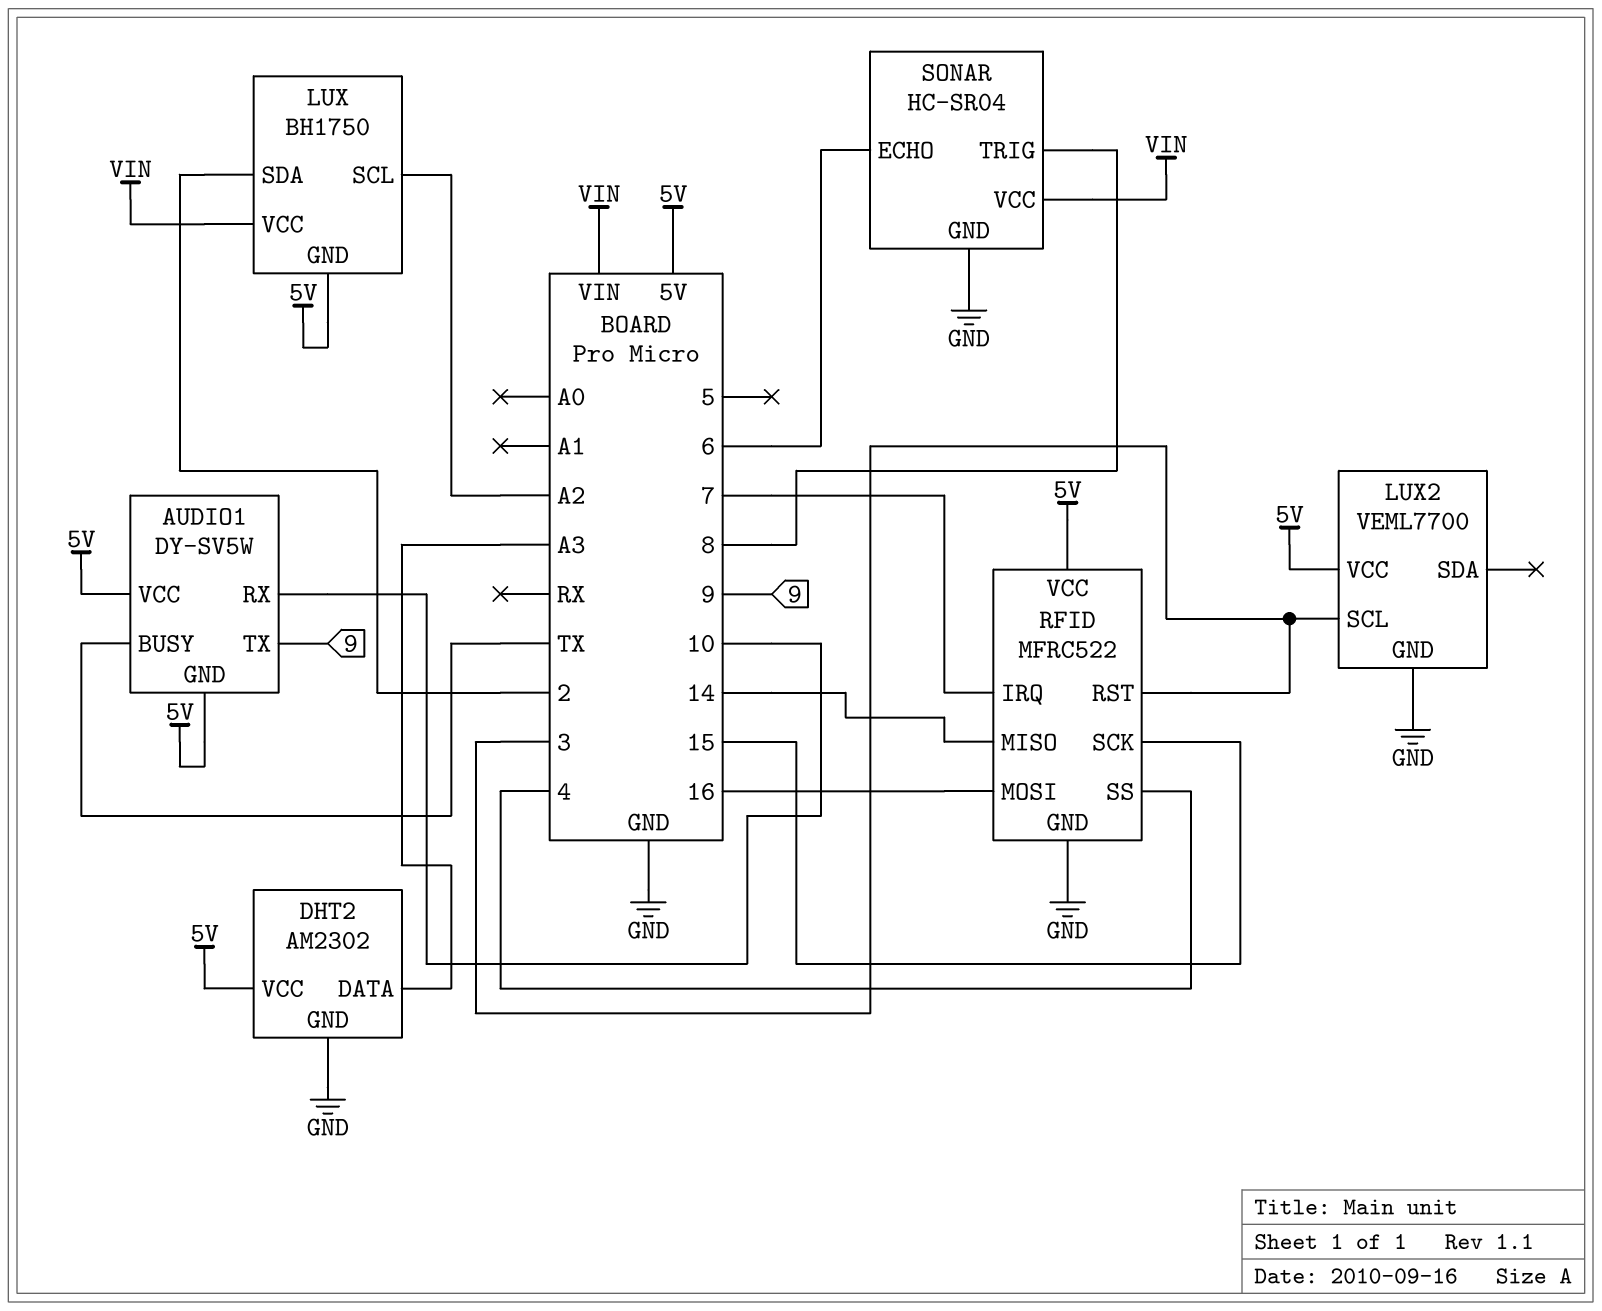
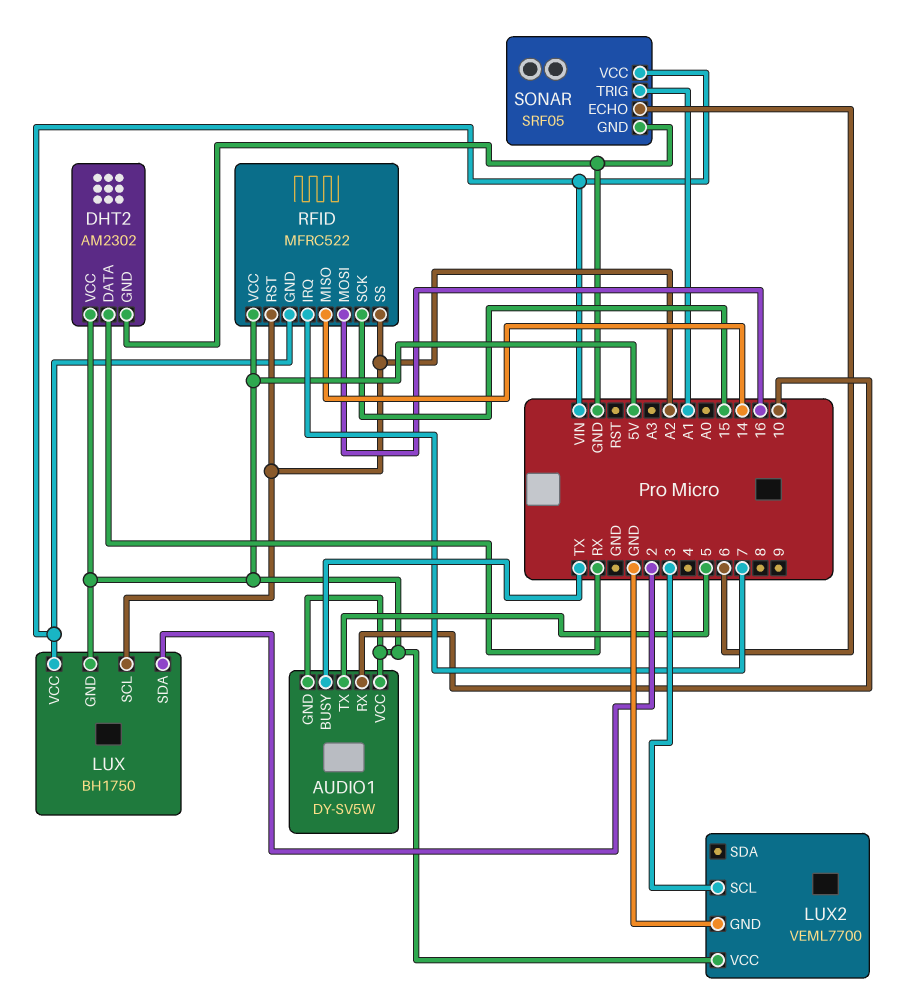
AUDIO1 pin TX: 9 -> 5
DHT2 pin DATA: A3 -> RX
RFID pin GND: GND -> VIN
RFID pin RST: 3 -> A2
RFID pin SS: 4 -> A2
SONAR: HC-SR04 -> SRF05
SONAR pin TRIG: 8 -> A1

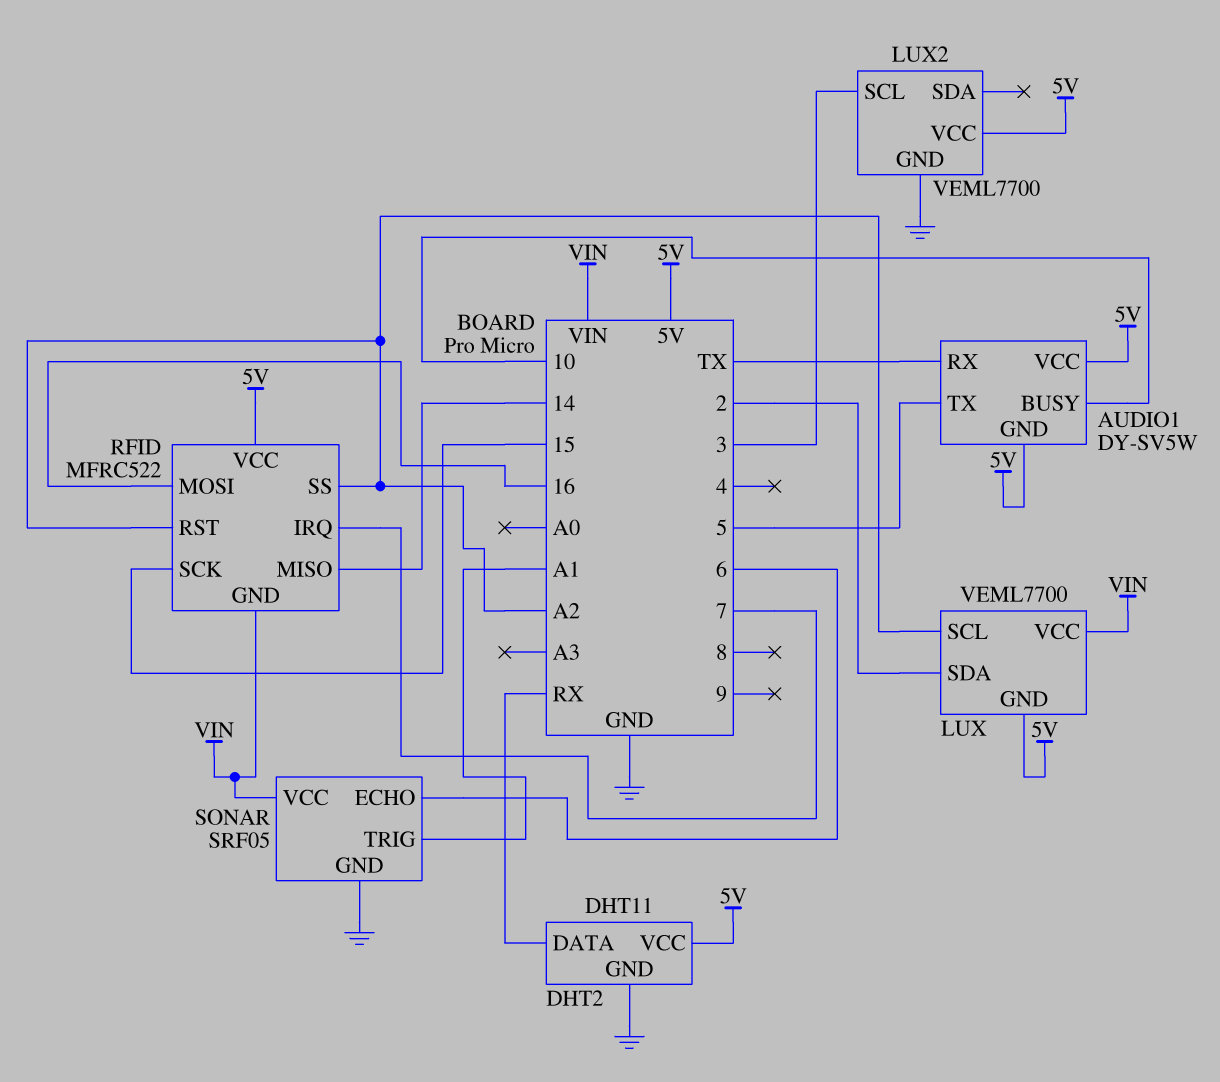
AUDIO1 pin BUSY: TX -> 10
AUDIO1 pin RX: 10 -> TX
DHT2: AM2302 -> DHT11
LUX: BH1750 -> VEML7700

